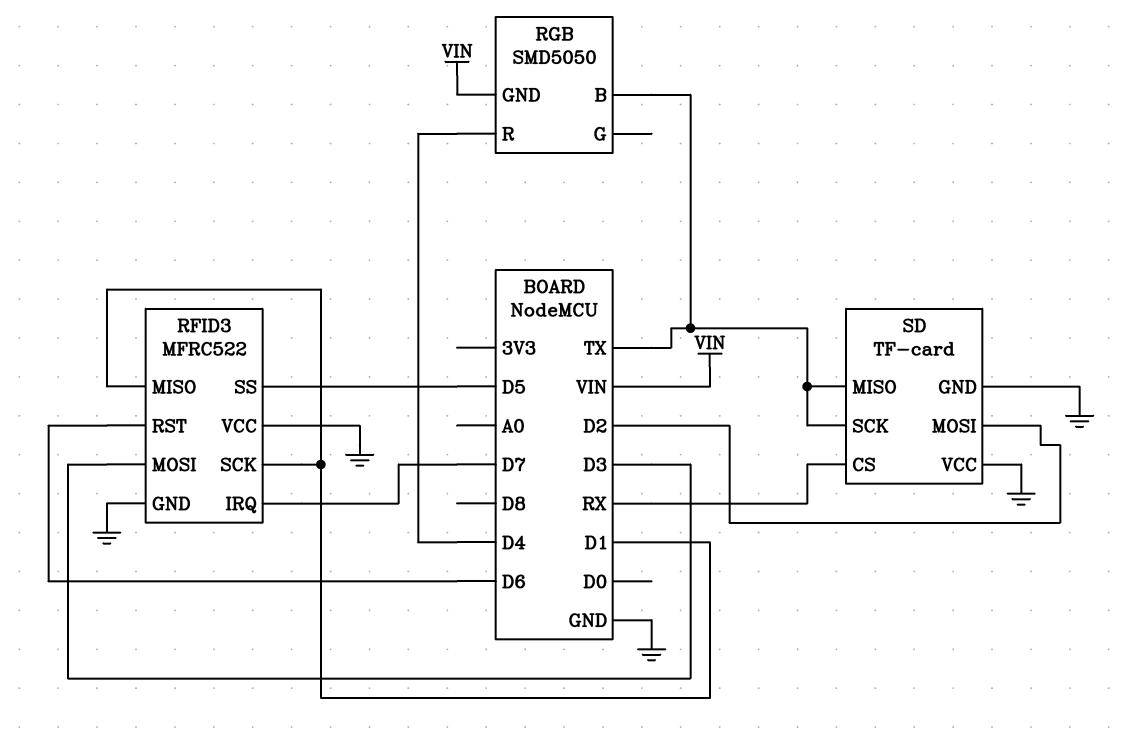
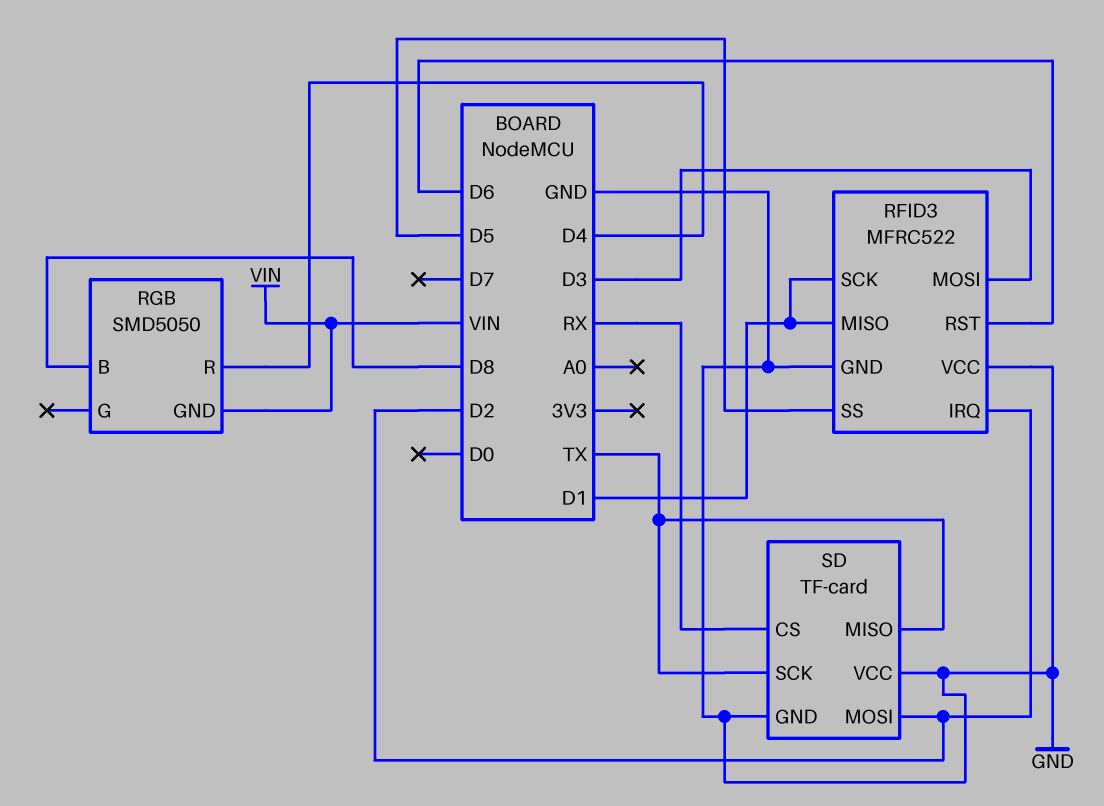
RFID3 pin IRQ: D7 -> D2
RGB pin B: TX -> D8

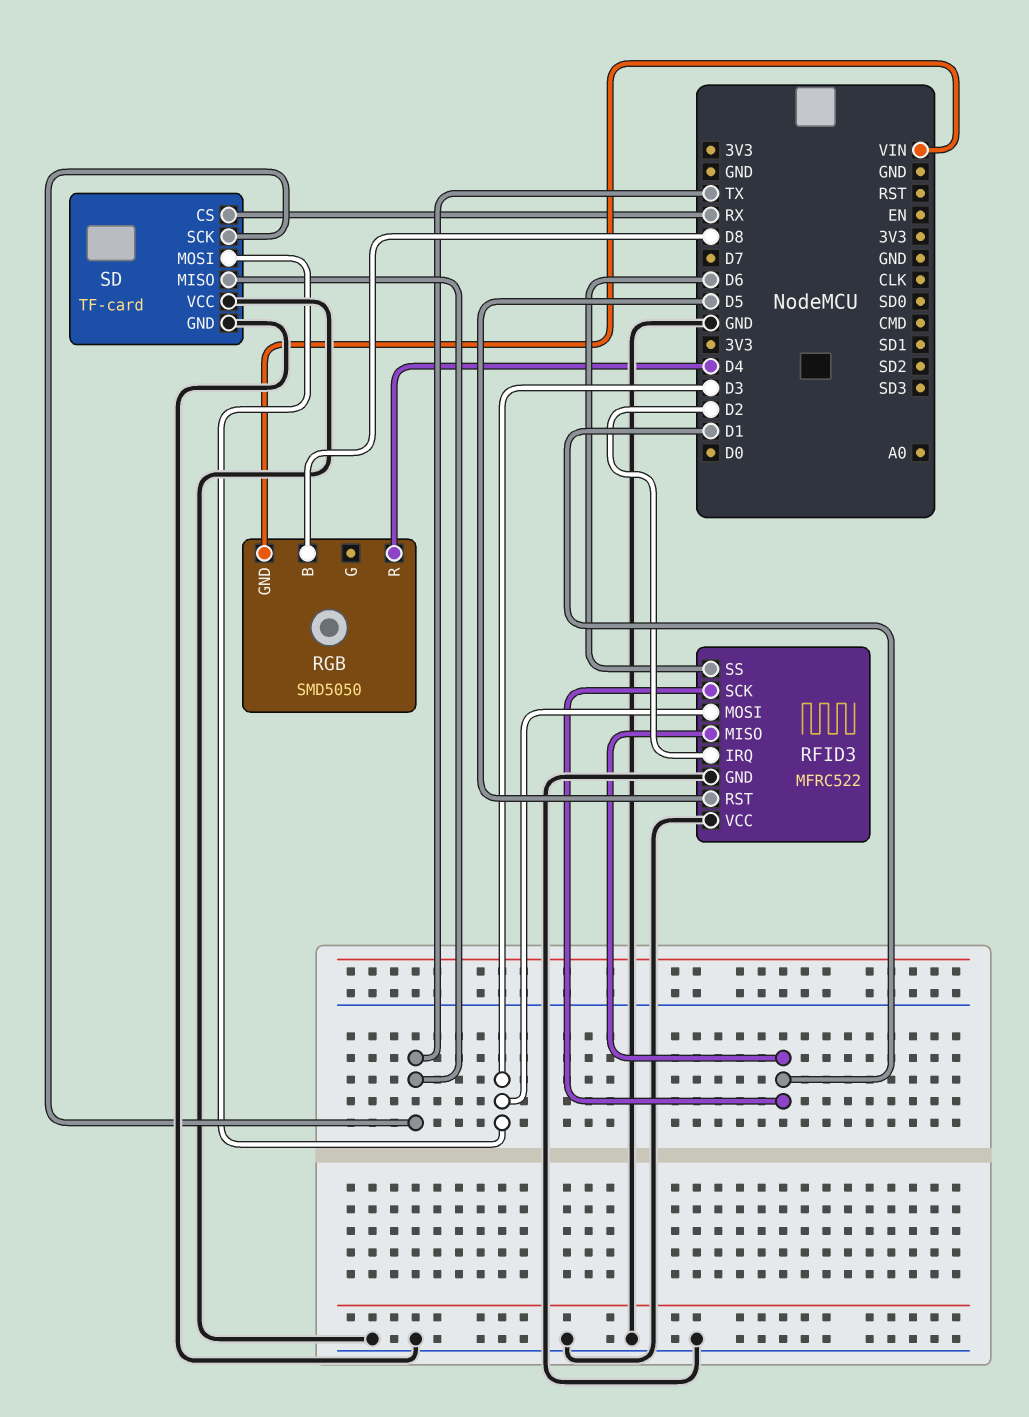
RFID3 pin RST: D6 -> D5
RFID3 pin SS: D5 -> D6
SD pin MOSI: D2 -> D3

